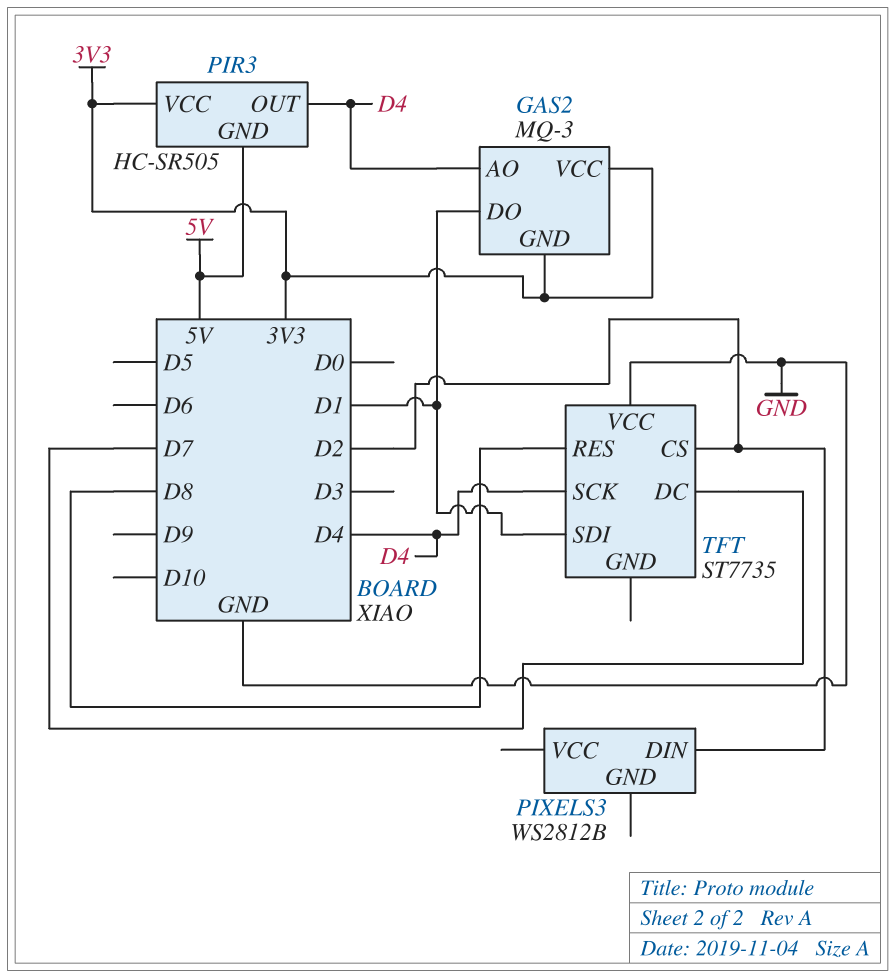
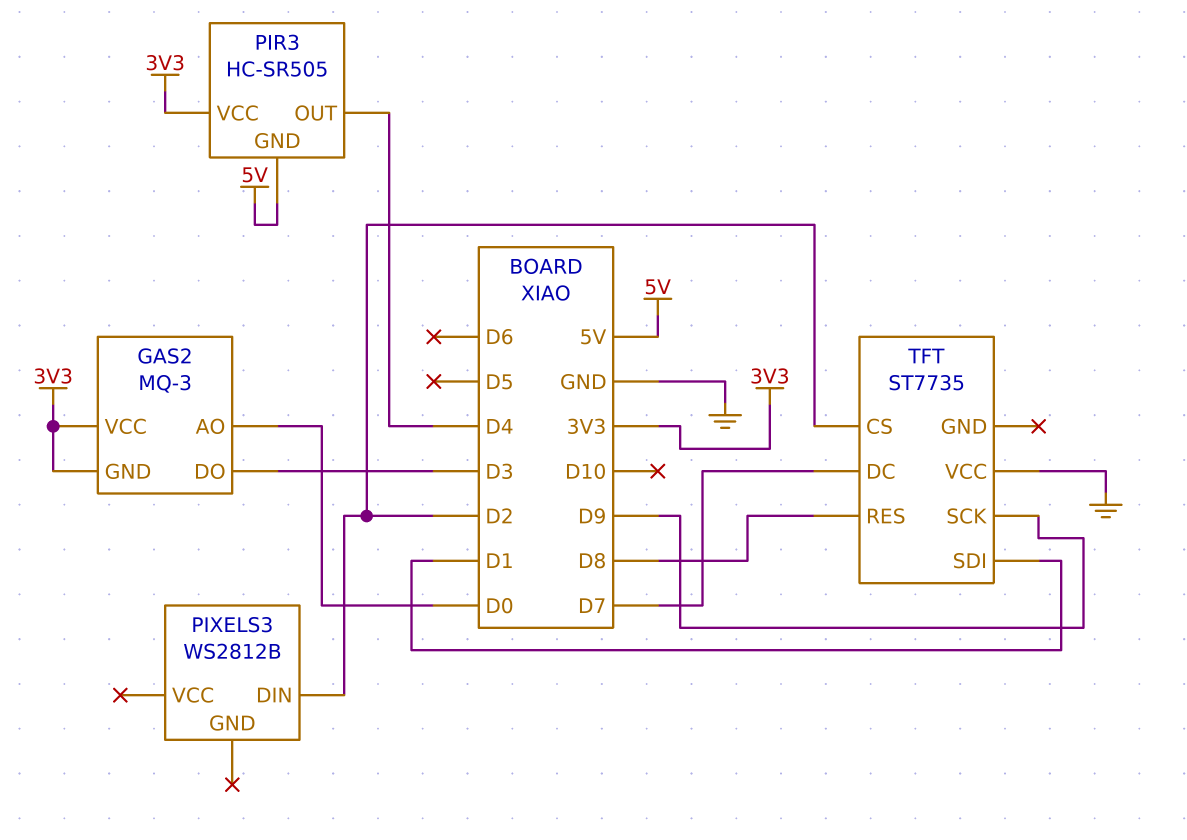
GAS2 pin AO: D4 -> D0
GAS2 pin DO: D1 -> D3
TFT pin SCK: D4 -> D9

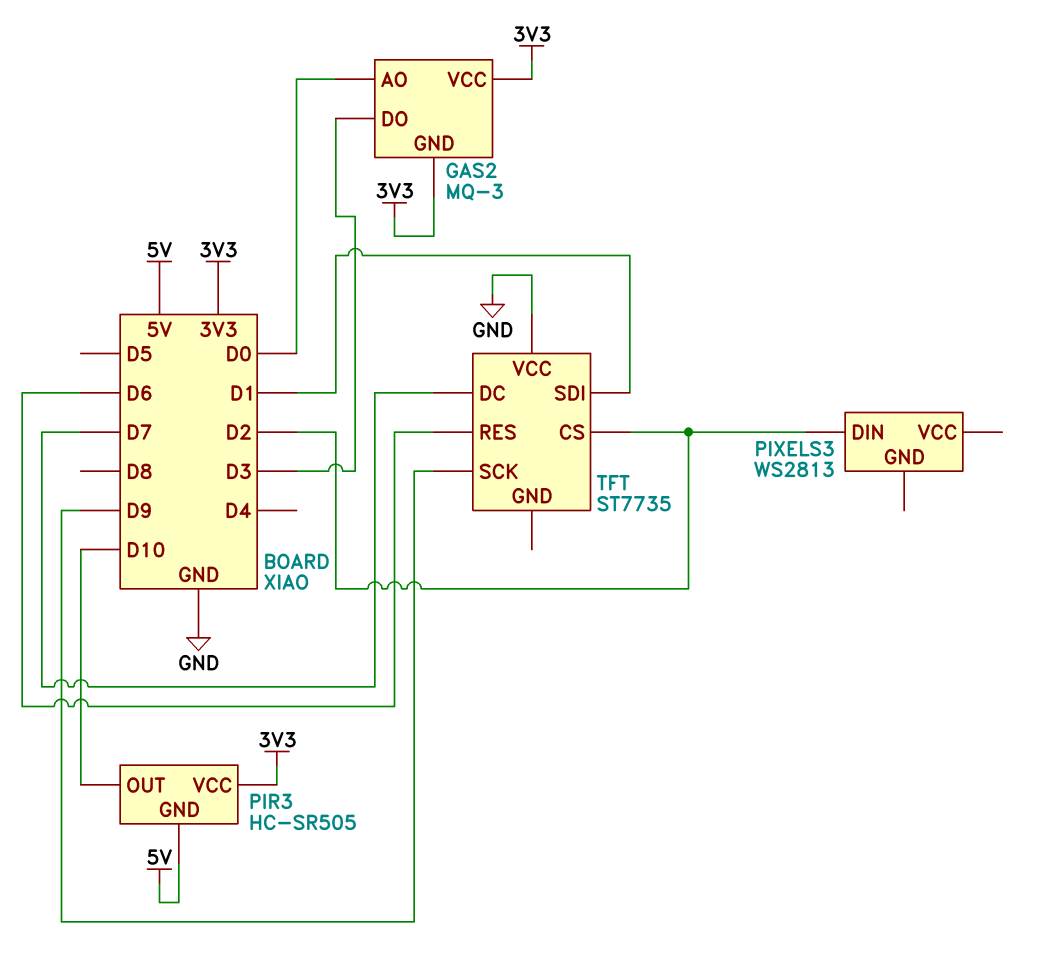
PIR3 pin OUT: D4 -> D10
PIXELS3: WS2812B -> WS2813
TFT pin RES: D8 -> D6

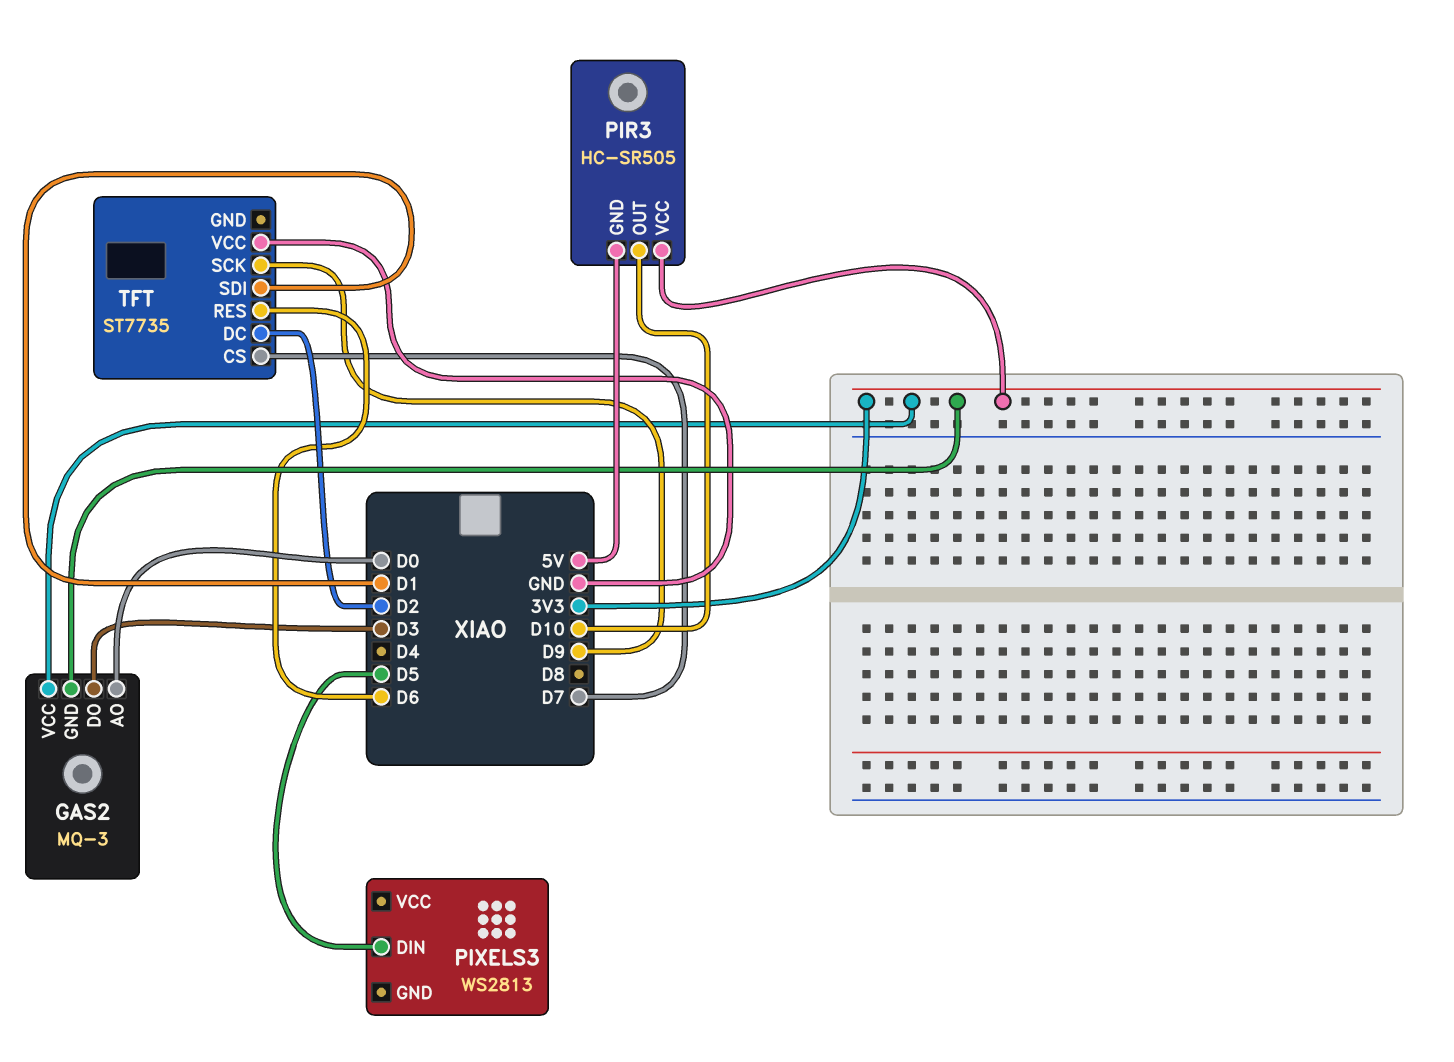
PIXELS3 pin DIN: D2 -> D5
TFT pin CS: D2 -> D7
TFT pin DC: D7 -> D2

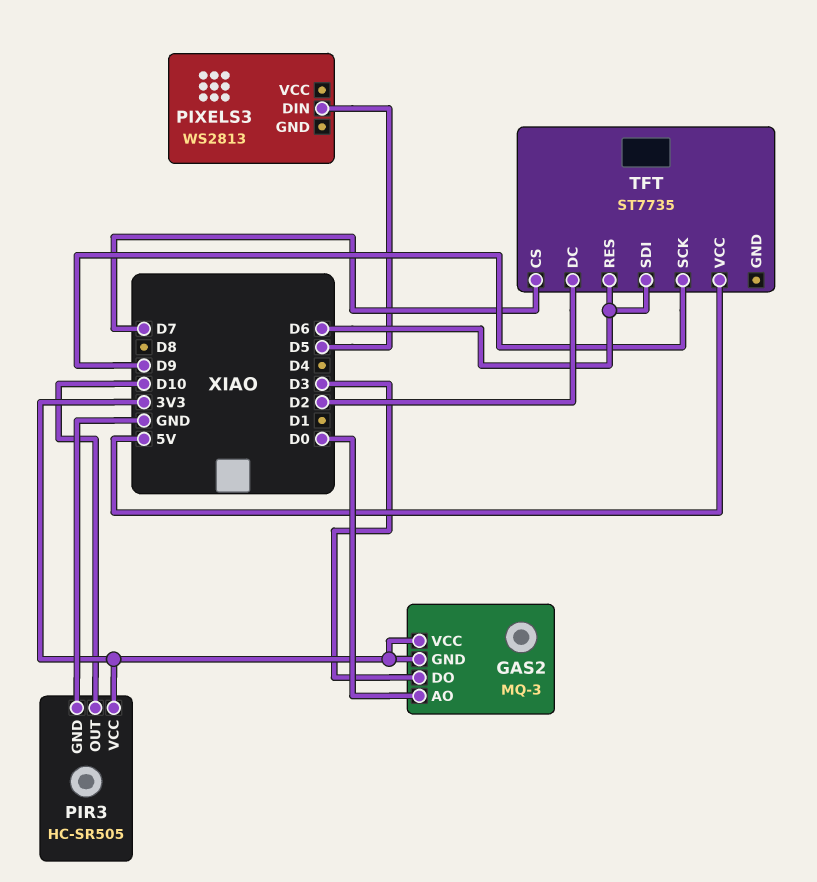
PIR3 pin GND: 5V -> GND
TFT pin SDI: D1 -> D6
TFT pin VCC: GND -> 5V

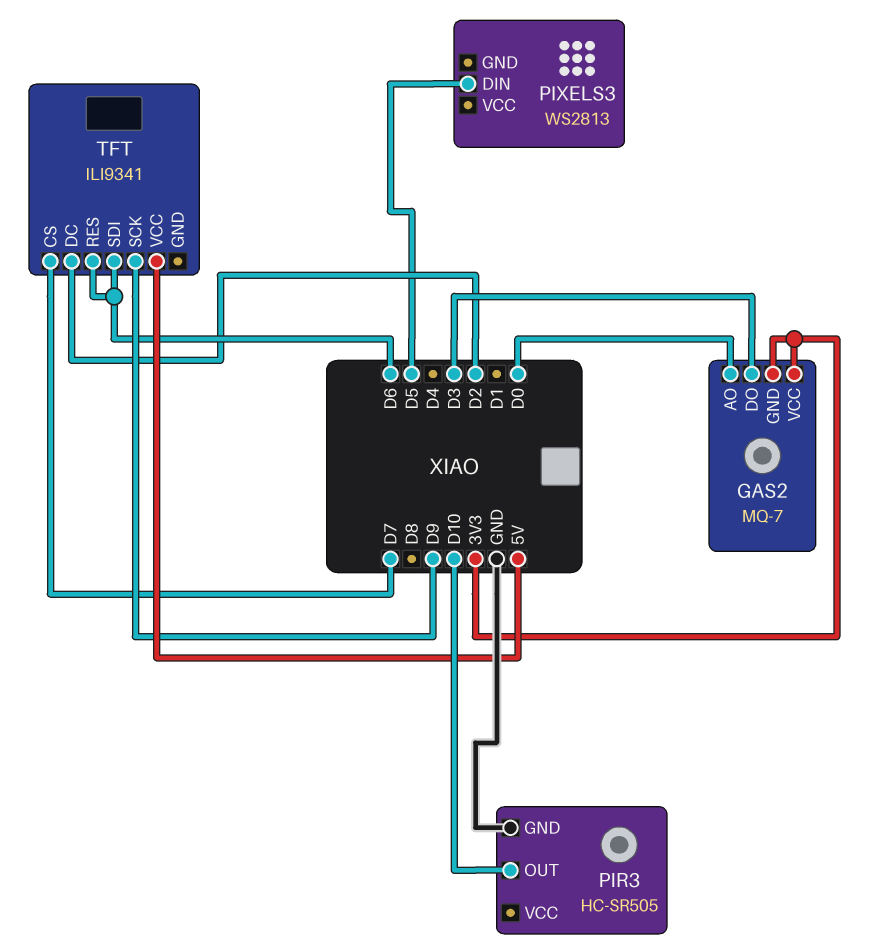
GAS2: MQ-3 -> MQ-7
PIR3 pin VCC: 3V3 -> none
TFT: ST7735 -> ILI9341

